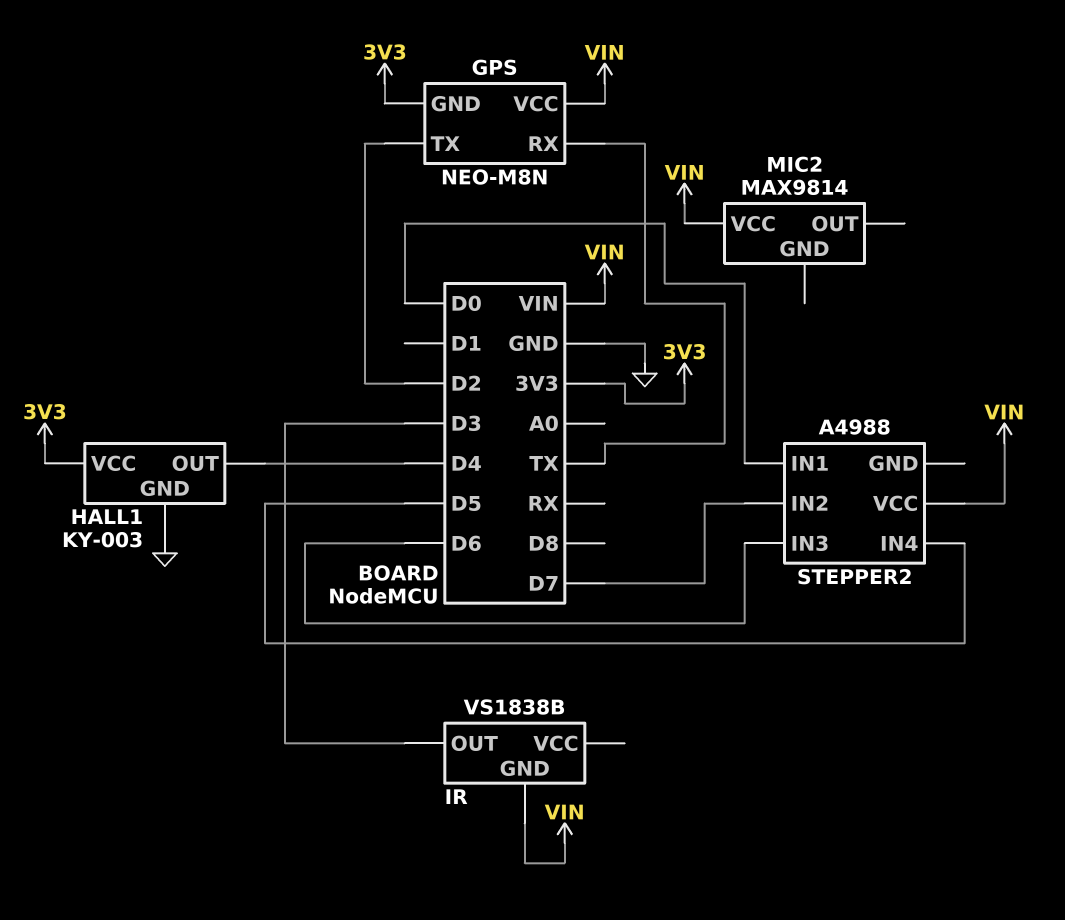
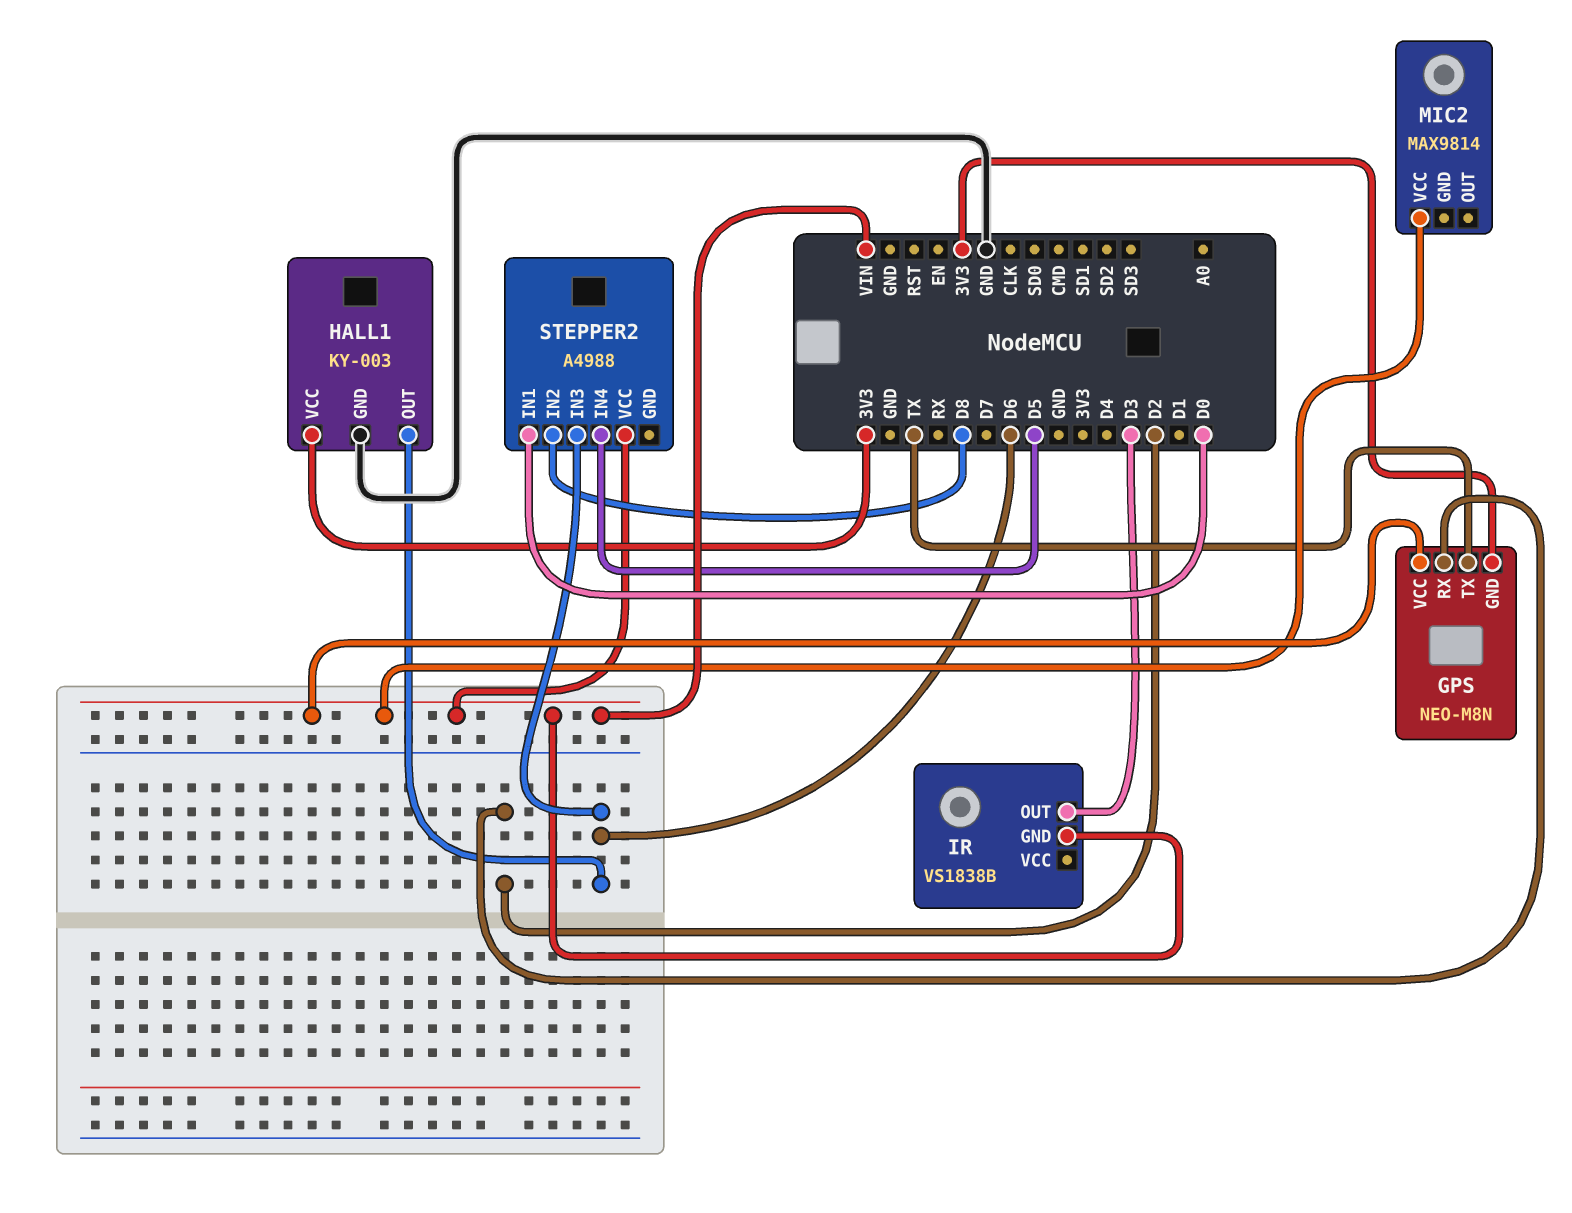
GPS pin RX: TX -> D2
GPS pin TX: D2 -> TX
HALL1 pin OUT: D4 -> D6
STEPPER2 pin IN2: D7 -> D8

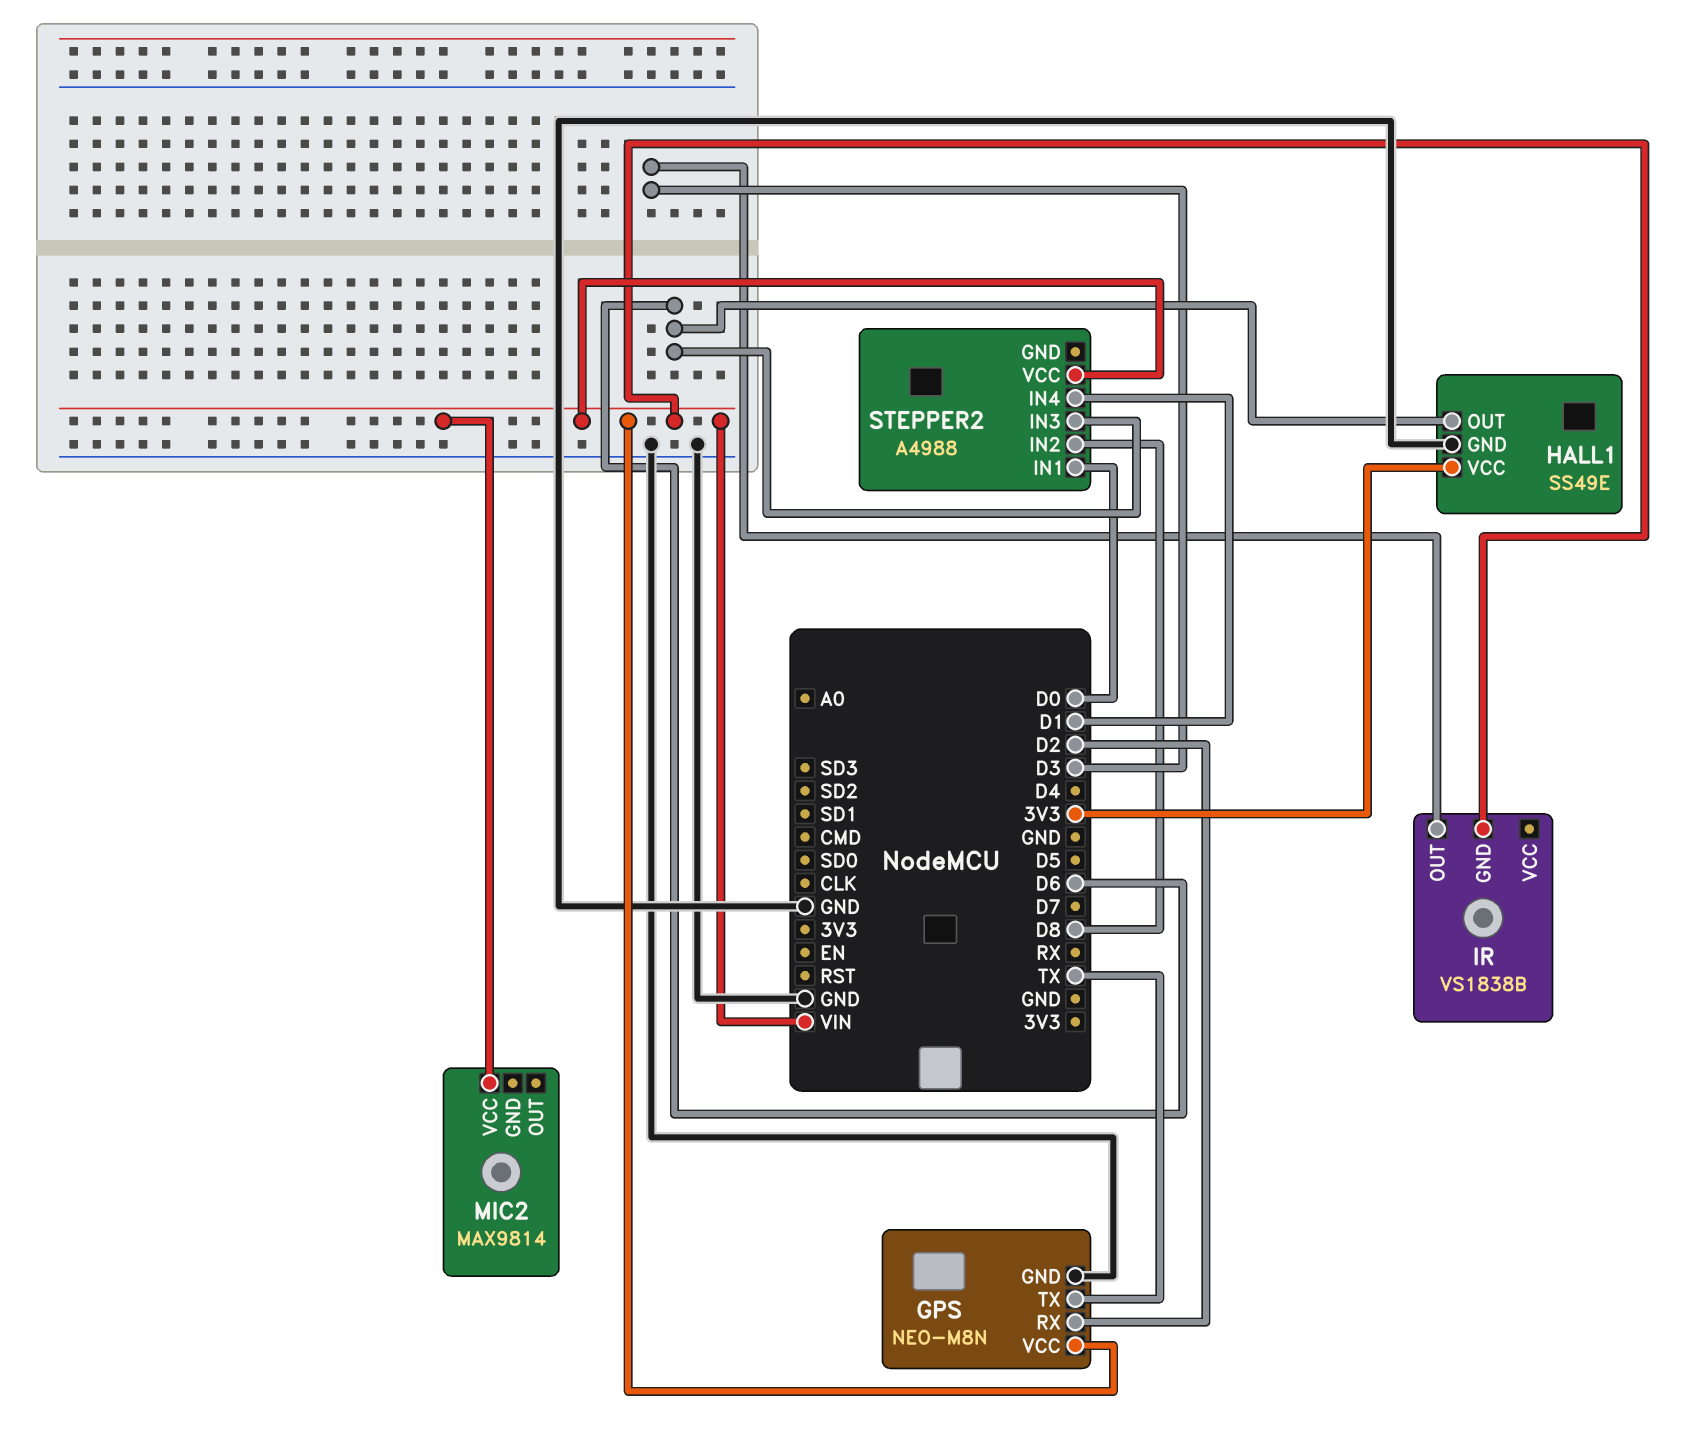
GPS pin GND: 3V3 -> GND
HALL1: KY-003 -> SS49E
STEPPER2 pin IN4: D5 -> D1

